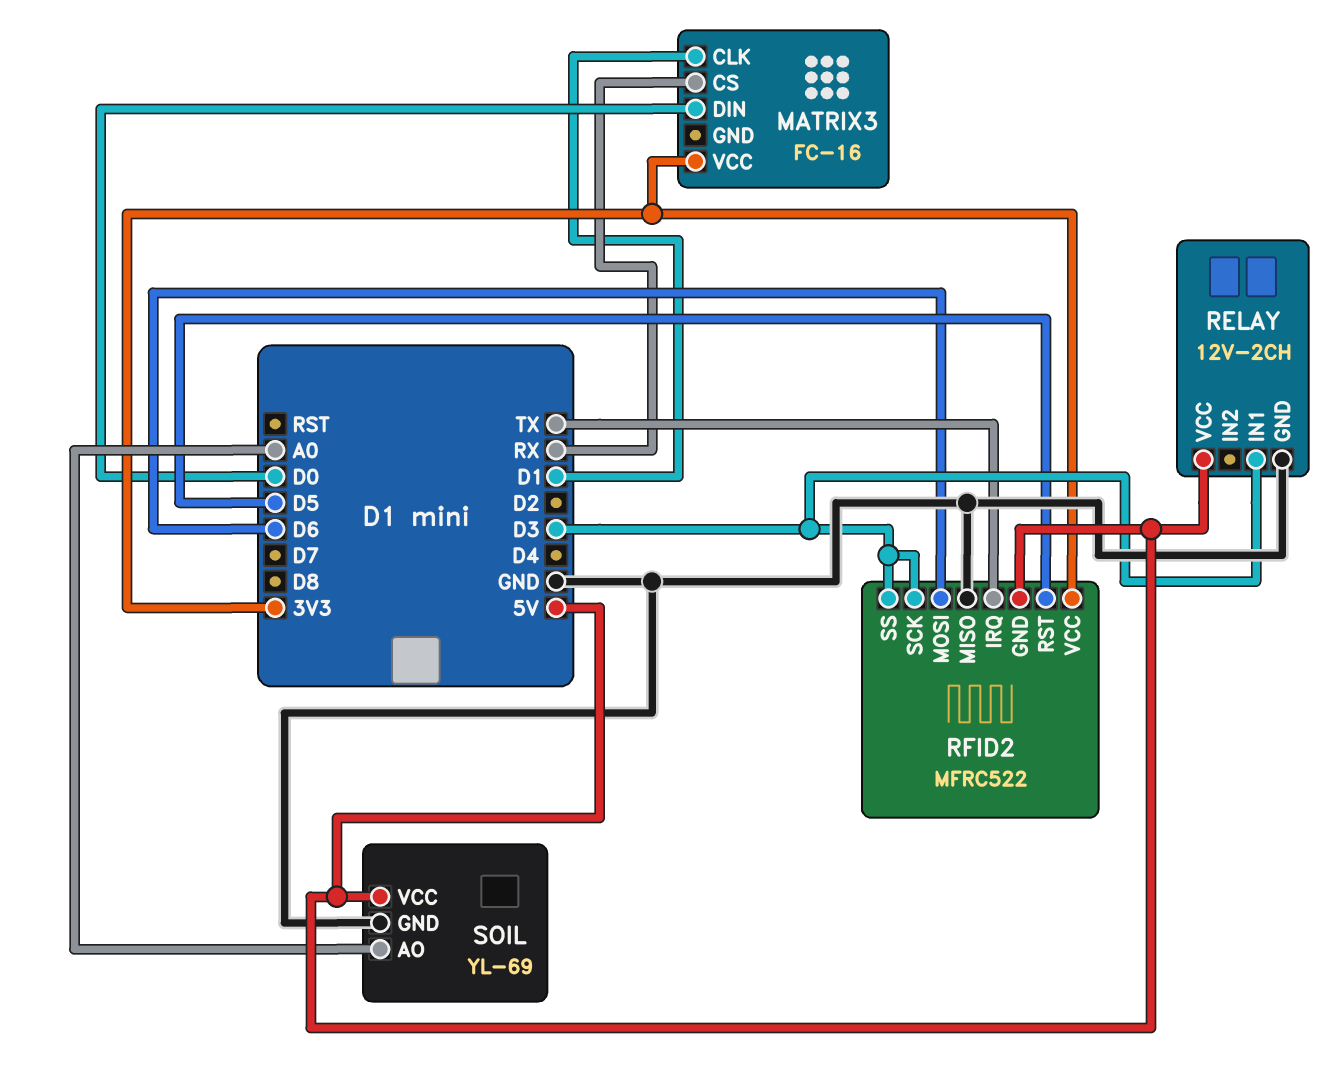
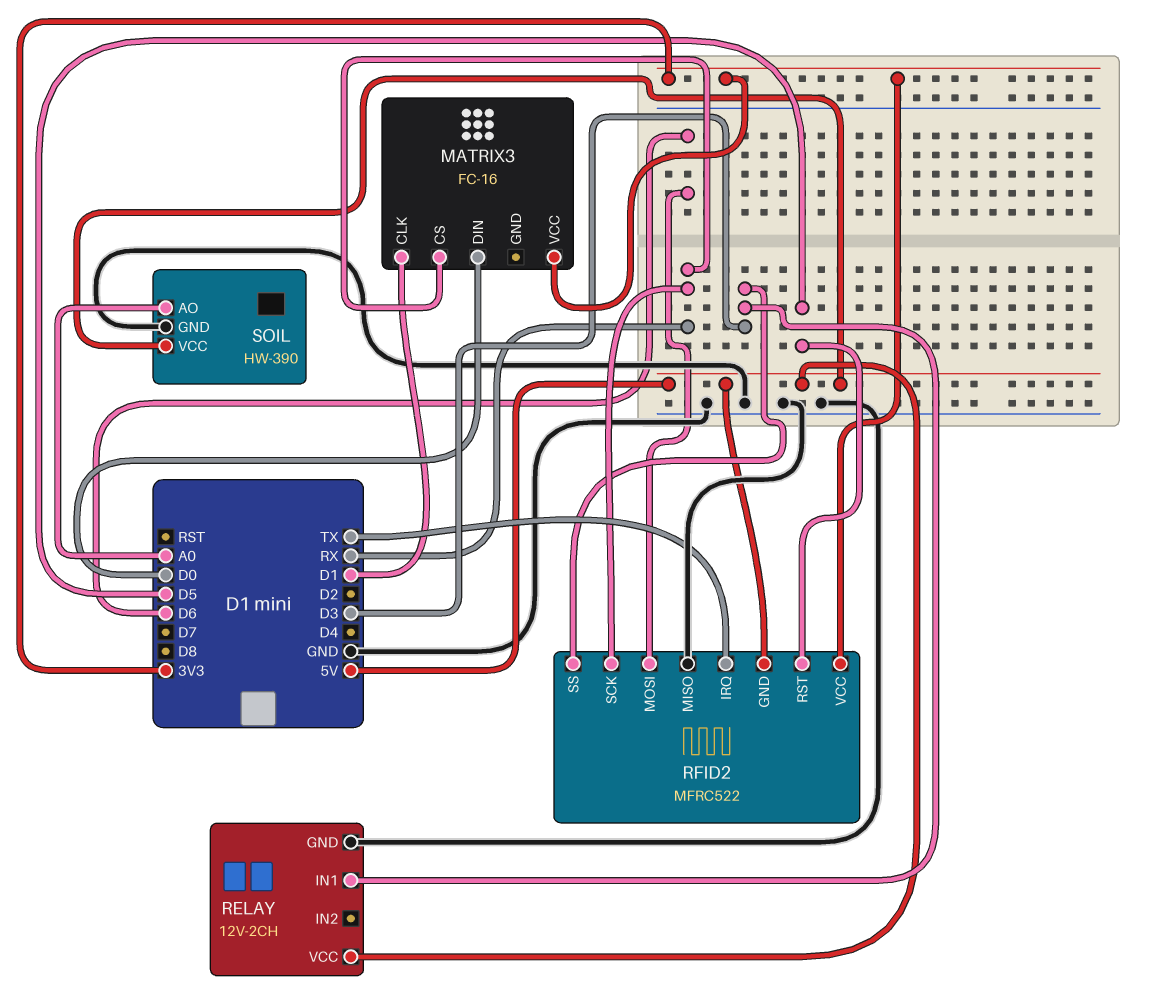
RFID2 pin SCK: D3 -> RX
SOIL: YL-69 -> HW-390

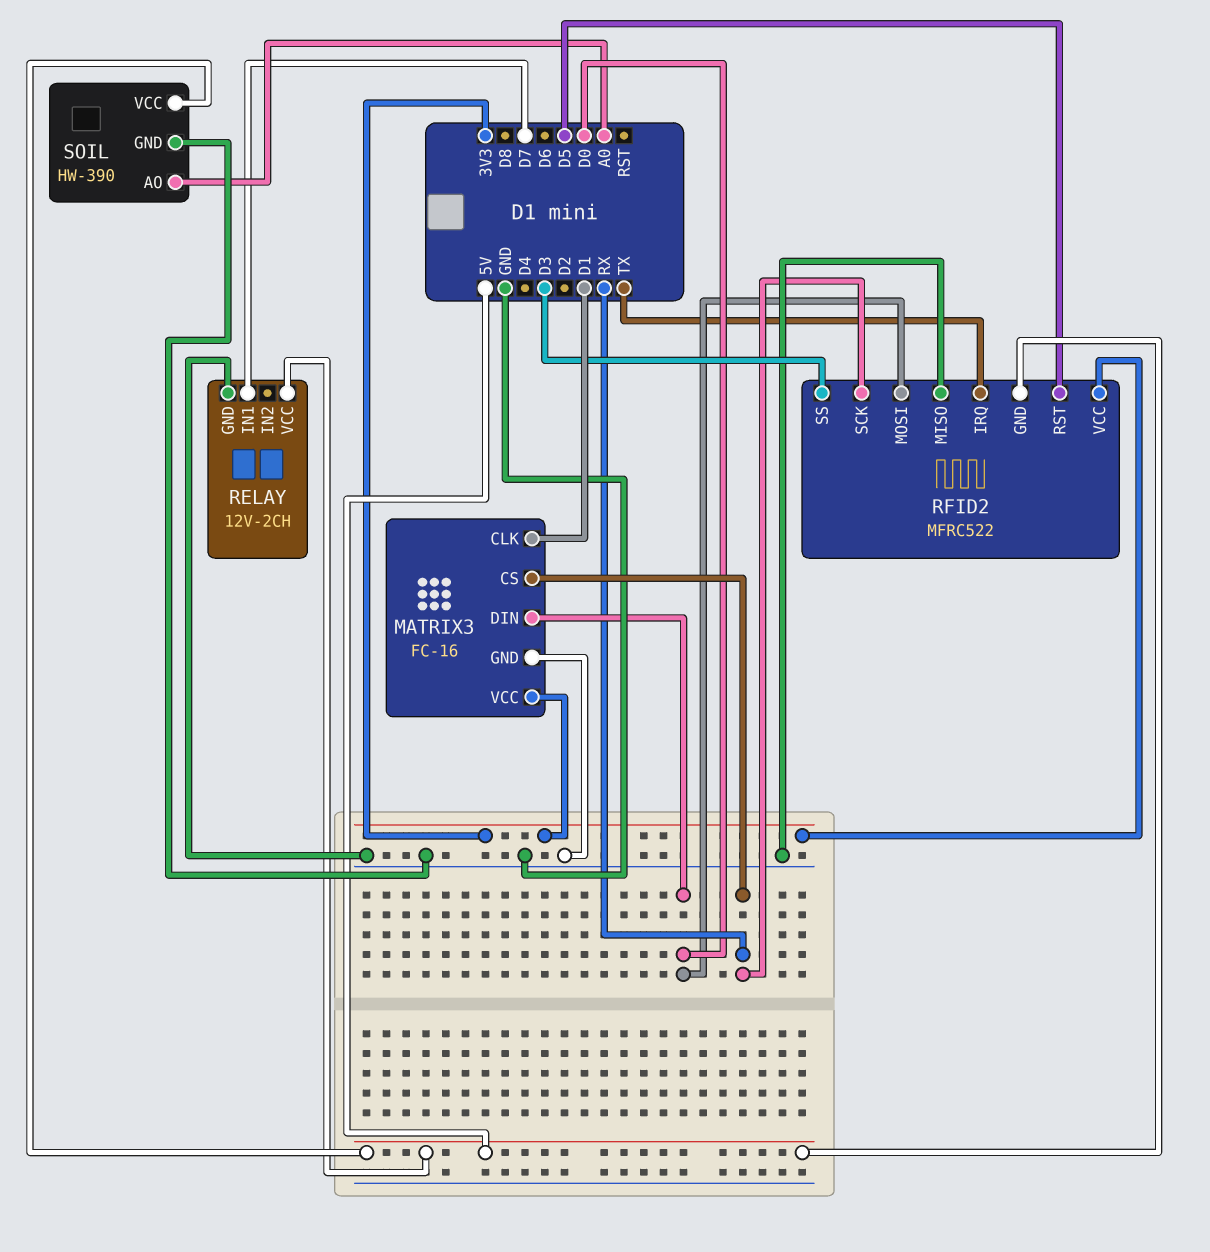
MATRIX3 pin GND: none -> GND
RELAY pin IN1: D3 -> D7
RFID2 pin MOSI: D6 -> D0

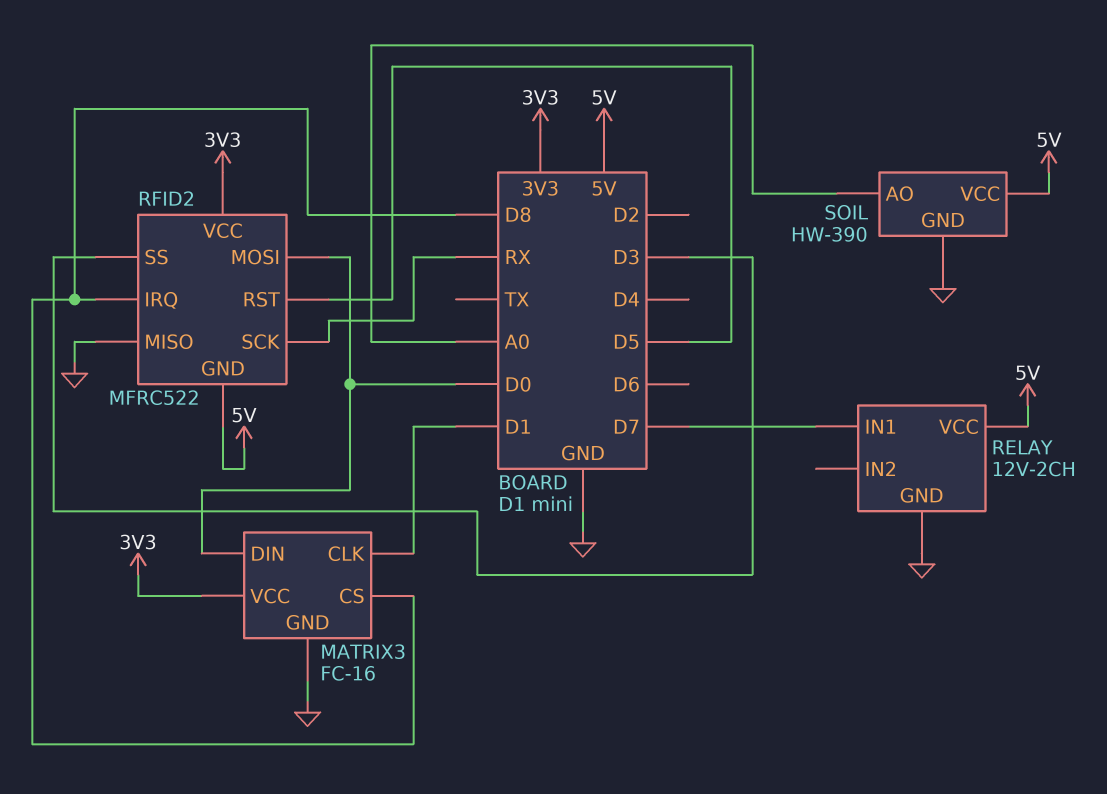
MATRIX3 pin CS: RX -> D8
RFID2 pin IRQ: TX -> D8

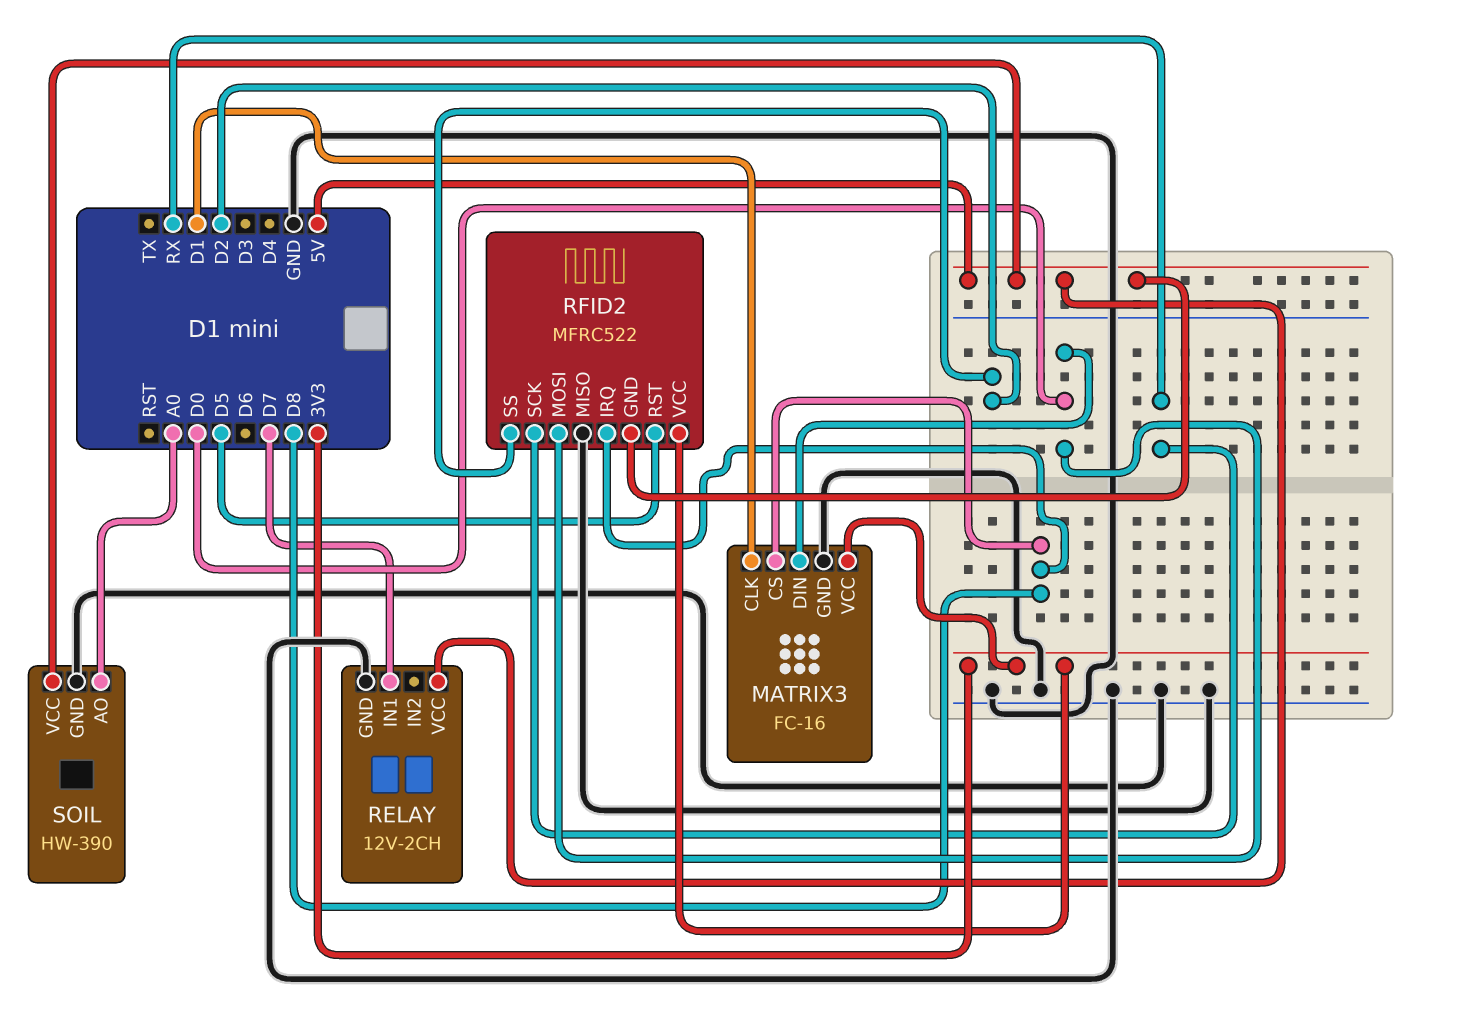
RFID2 pin SS: D3 -> D2

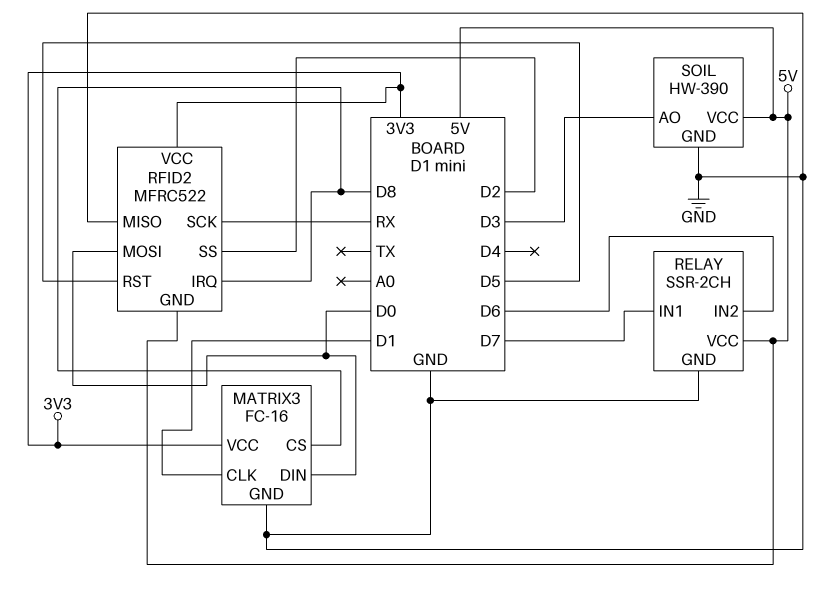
RELAY: 12V-2CH -> SSR-2CH
RELAY pin IN2: none -> D6
SOIL pin AO: A0 -> D3

